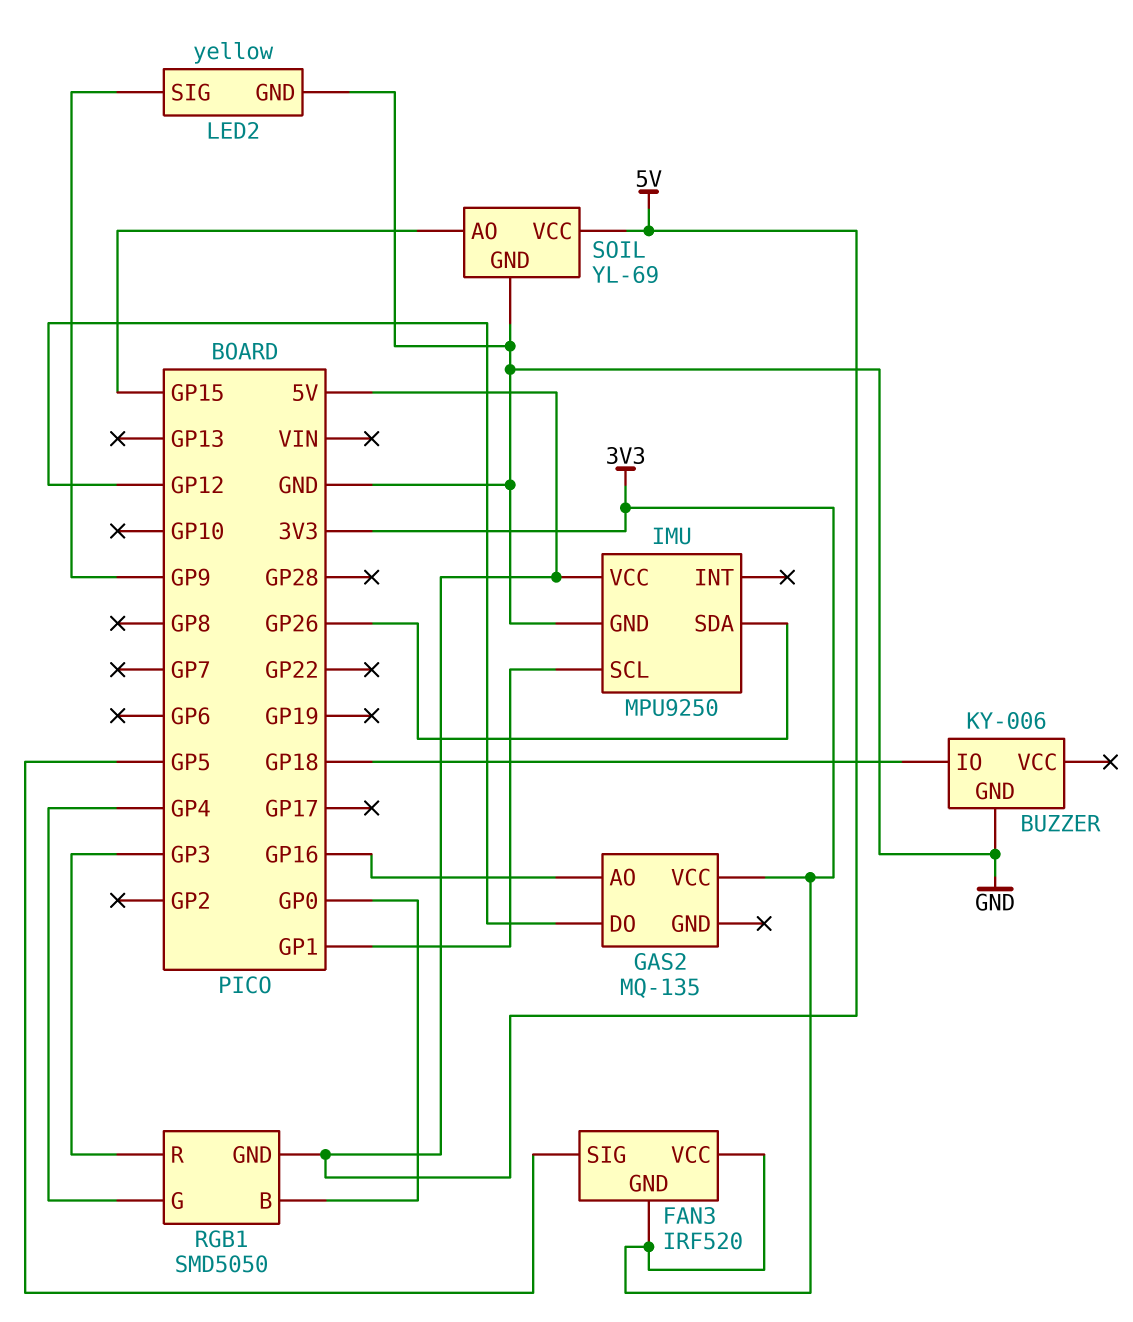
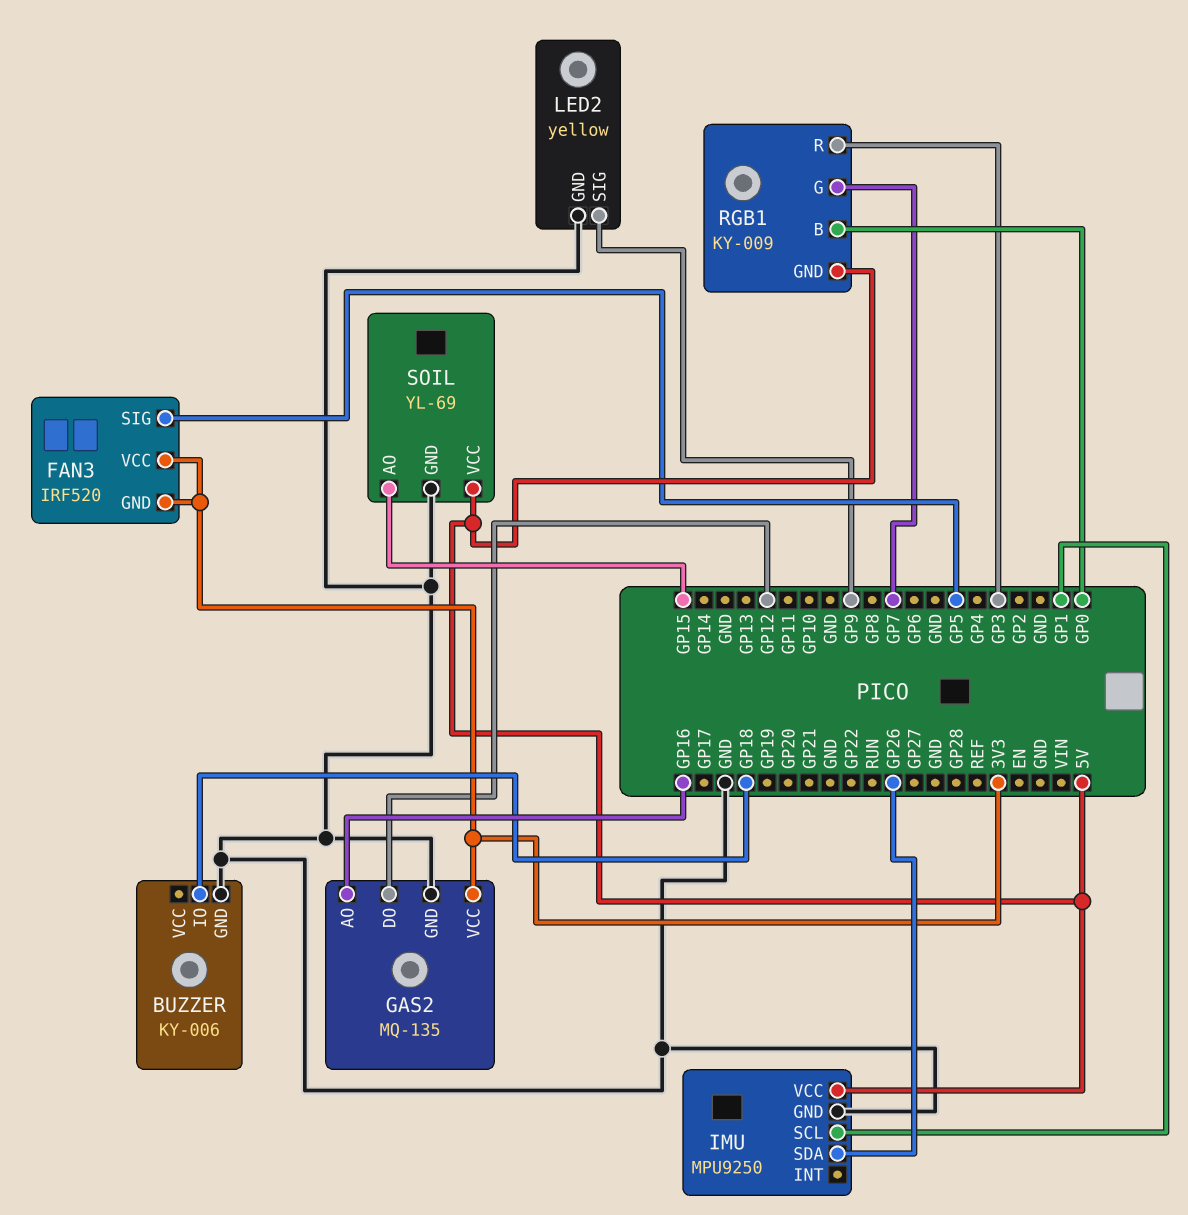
GAS2 pin GND: none -> GND
RGB1: SMD5050 -> KY-009
RGB1 pin G: GP4 -> GP7

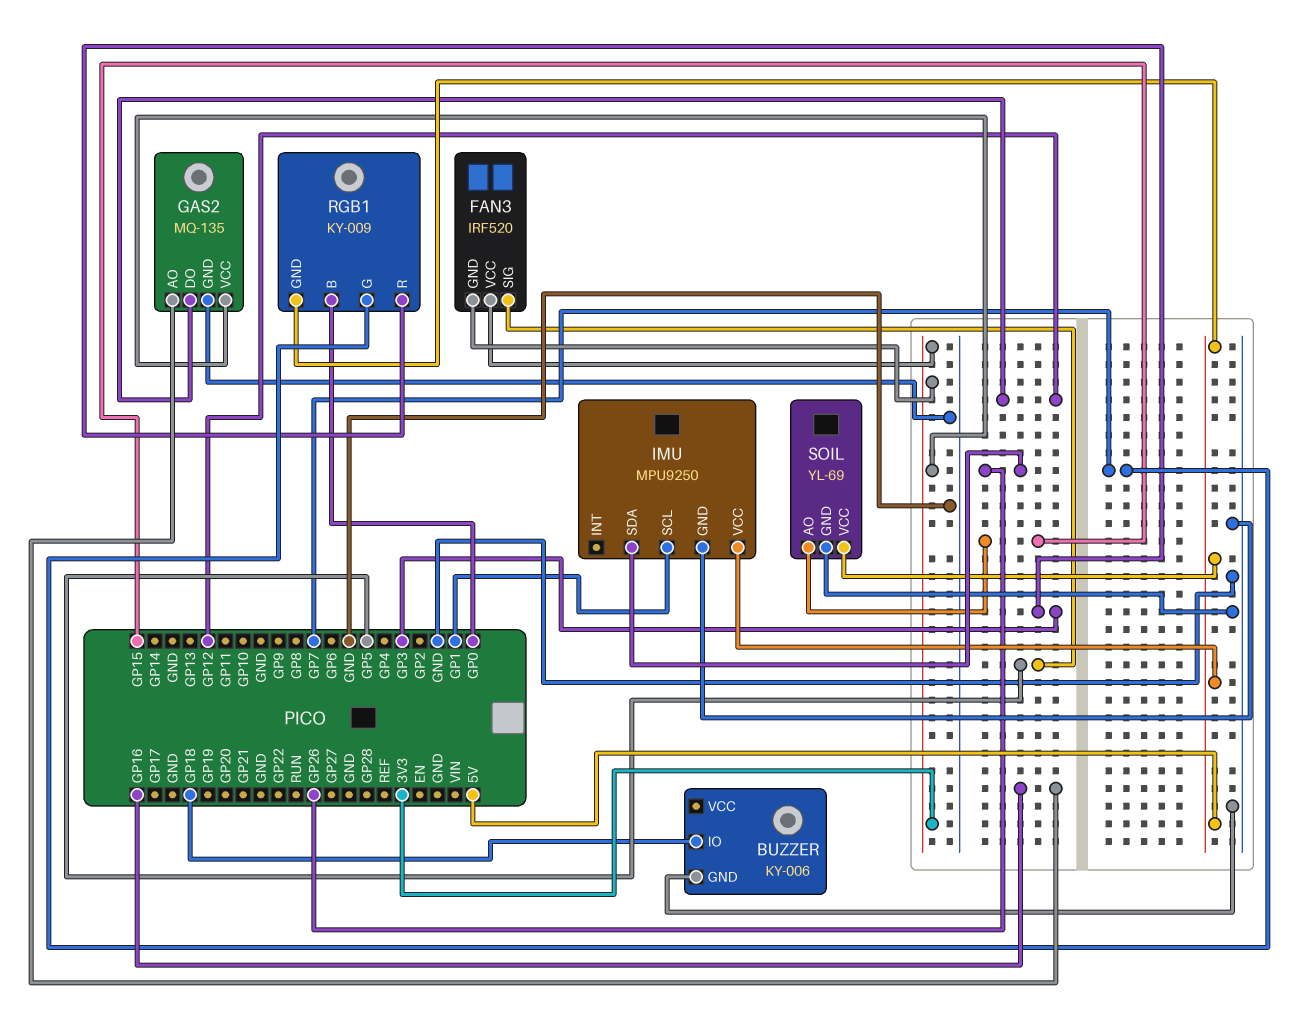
LED2: yellow -> none
LED2 pin GND: GND -> none
LED2 pin SIG: GP9 -> none

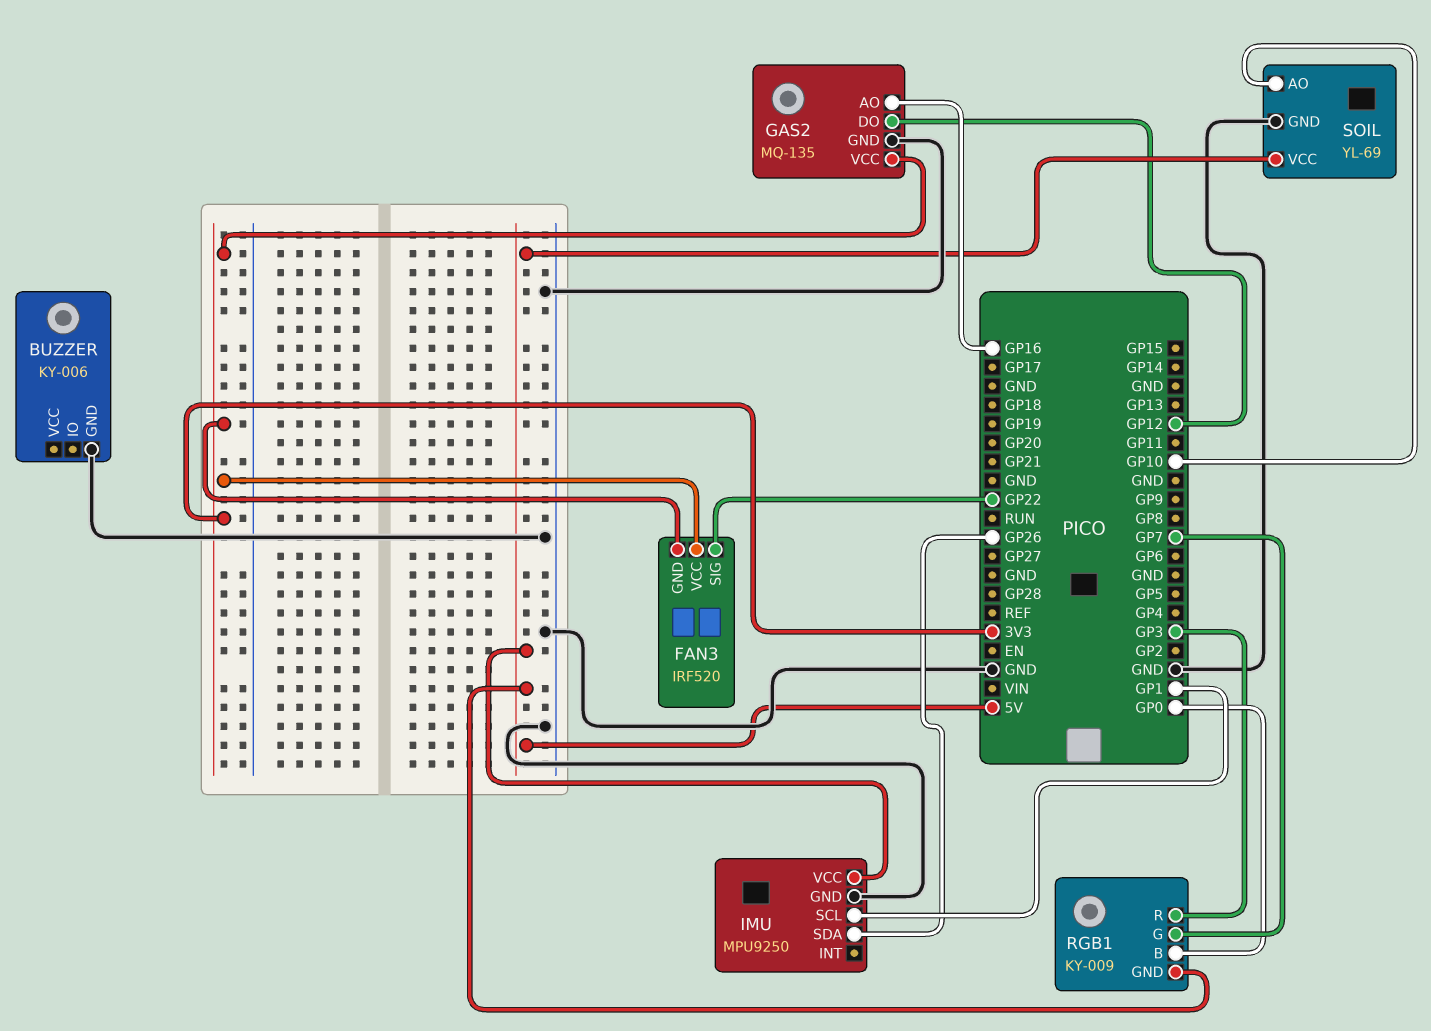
BUZZER pin IO: GP18 -> none
FAN3 pin SIG: GP5 -> GP22
SOIL pin AO: GP15 -> GP10

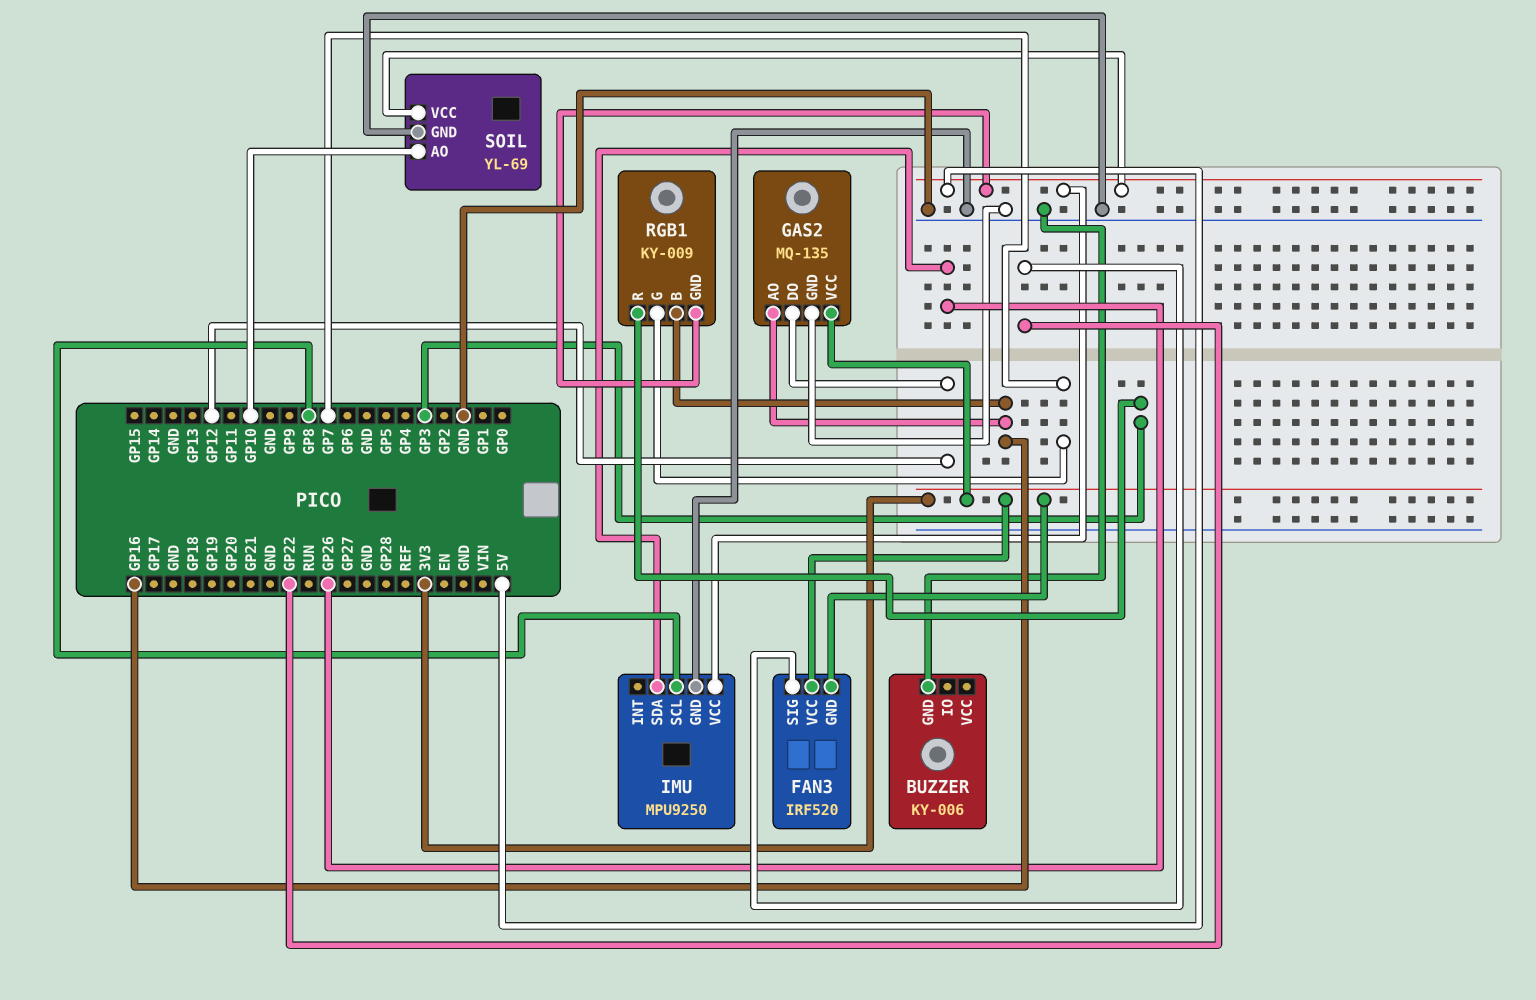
IMU pin SCL: GP1 -> GP8
RGB1 pin B: GP0 -> GP16

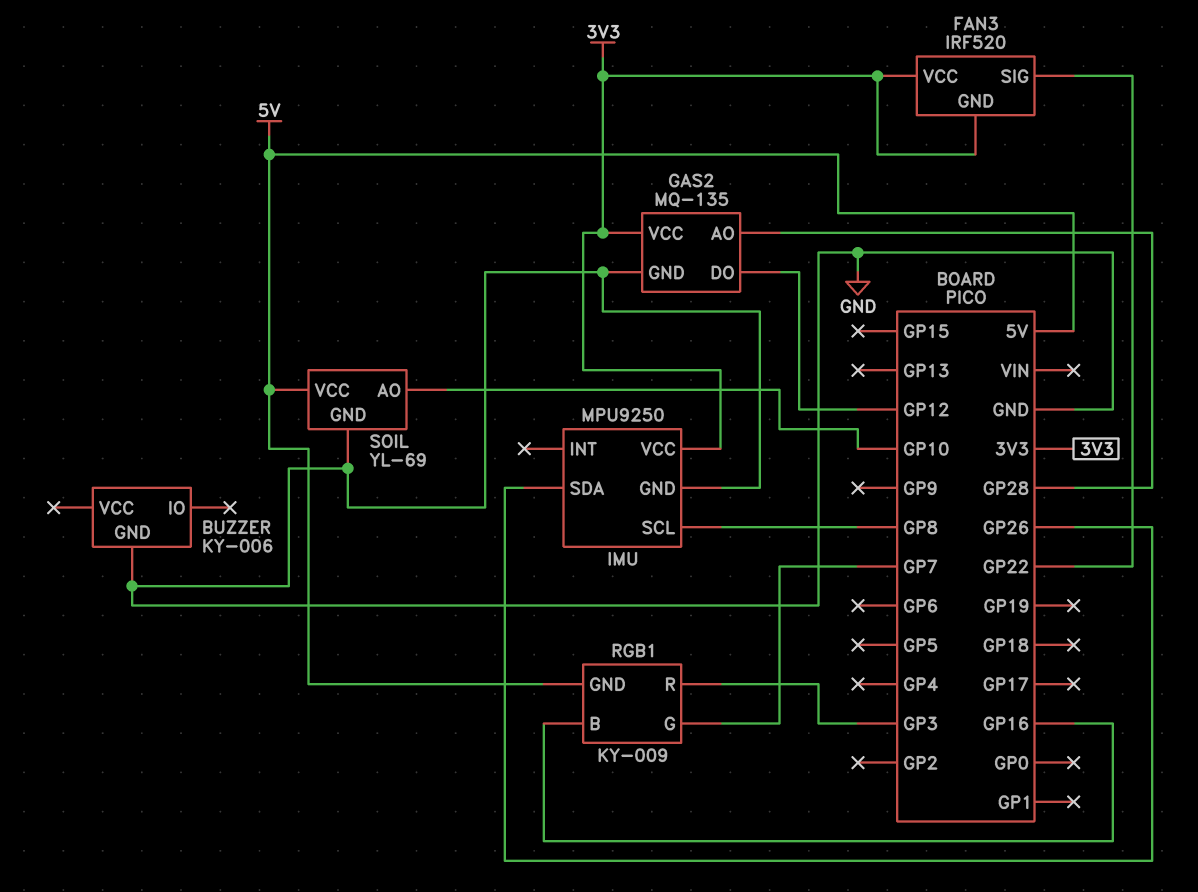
GAS2 pin AO: GP16 -> GP28
IMU pin VCC: 5V -> 3V3

